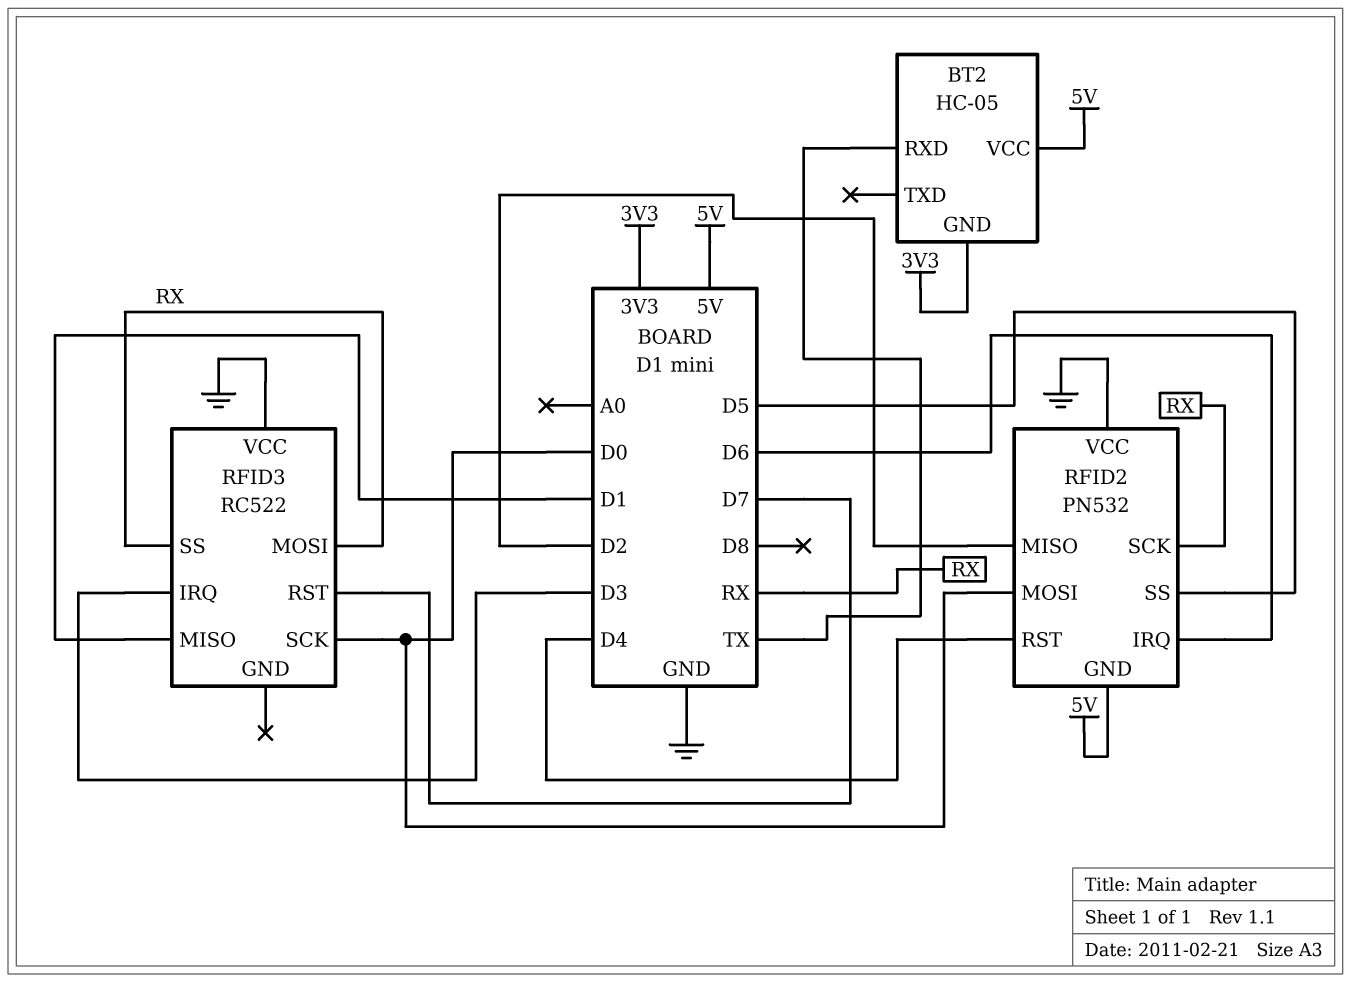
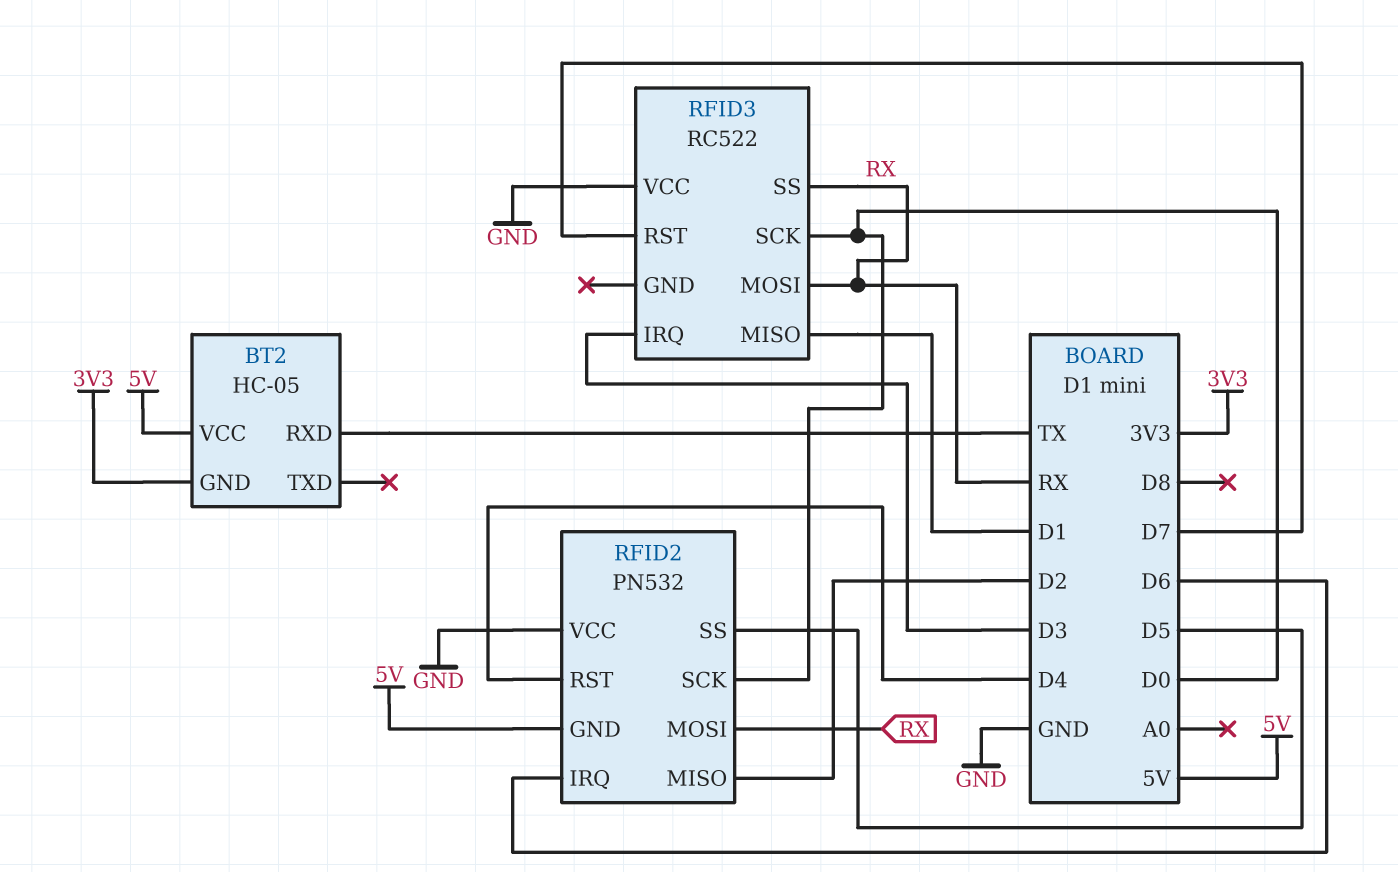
RFID2 pin MOSI: D0 -> RX
RFID2 pin SCK: RX -> D0

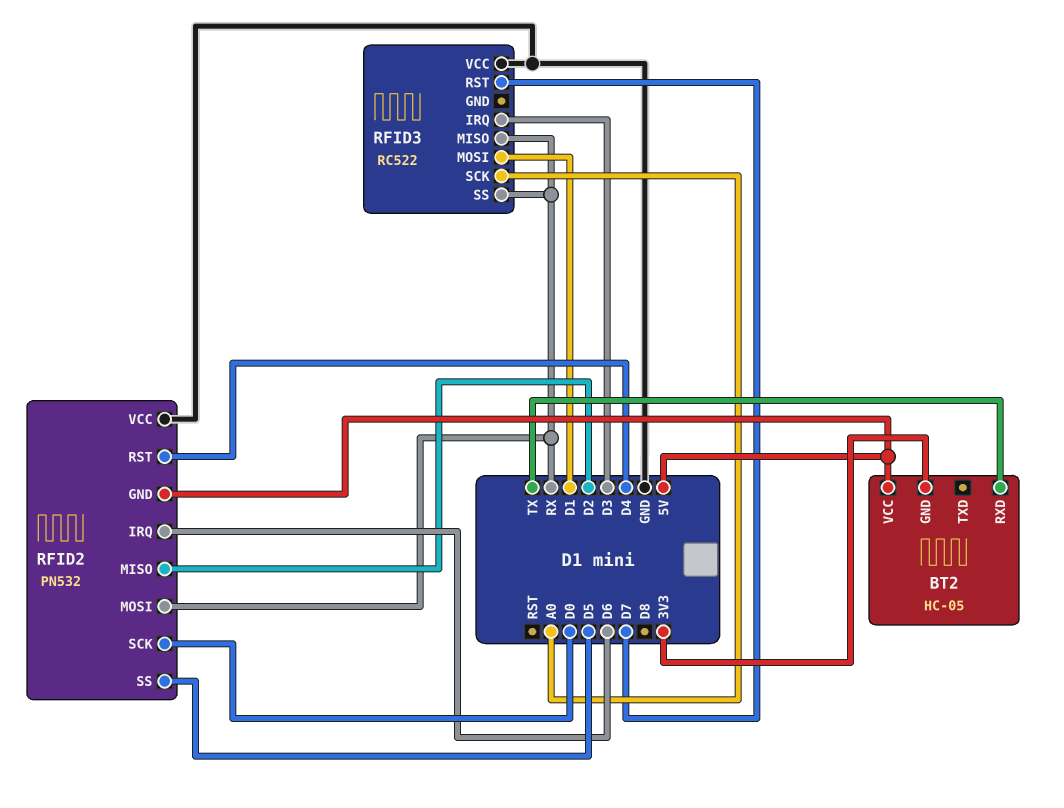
RFID3 pin MISO: D1 -> RX
RFID3 pin MOSI: RX -> D1
RFID3 pin SCK: D0 -> A0

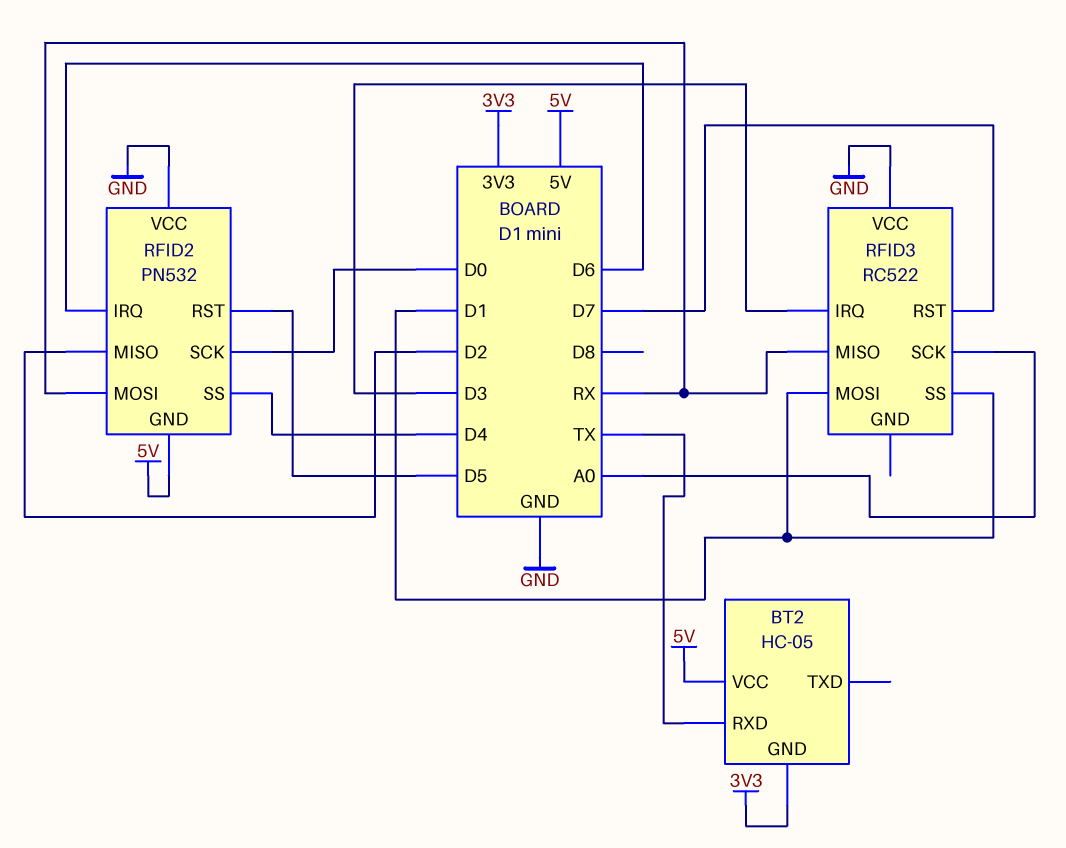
RFID2 pin RST: D4 -> D5
RFID2 pin SS: D5 -> D4
RFID3 pin SS: RX -> D1

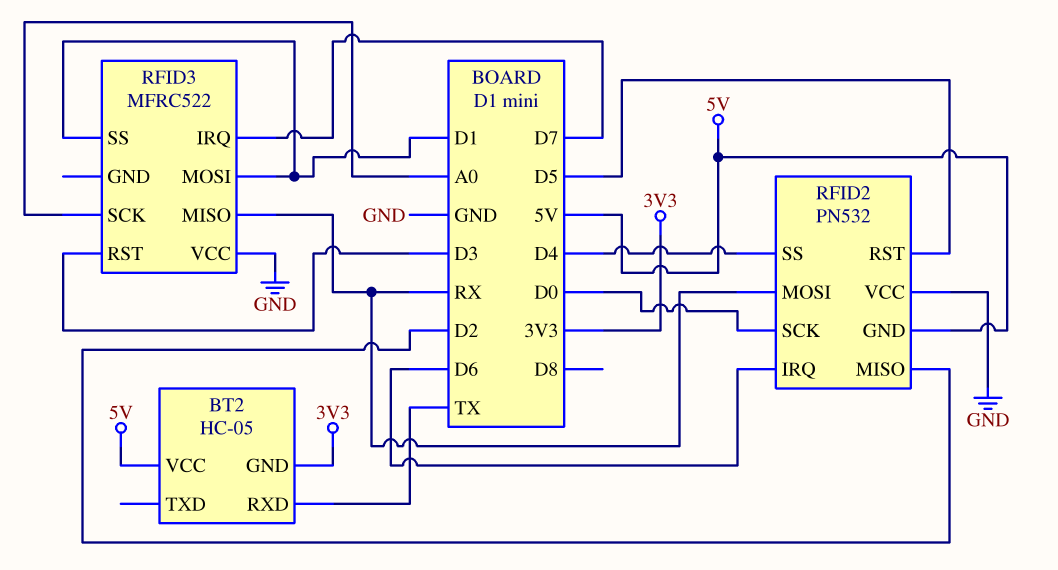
RFID3: RC522 -> MFRC522
RFID3 pin IRQ: D3 -> D7
RFID3 pin RST: D7 -> D3

